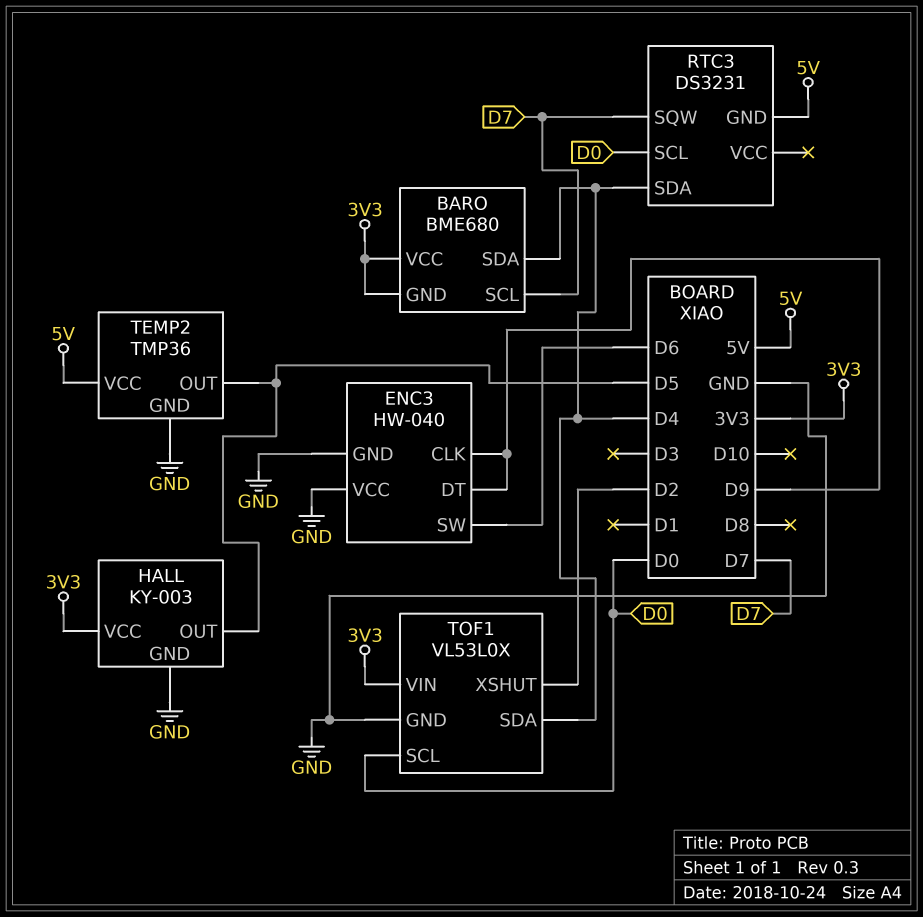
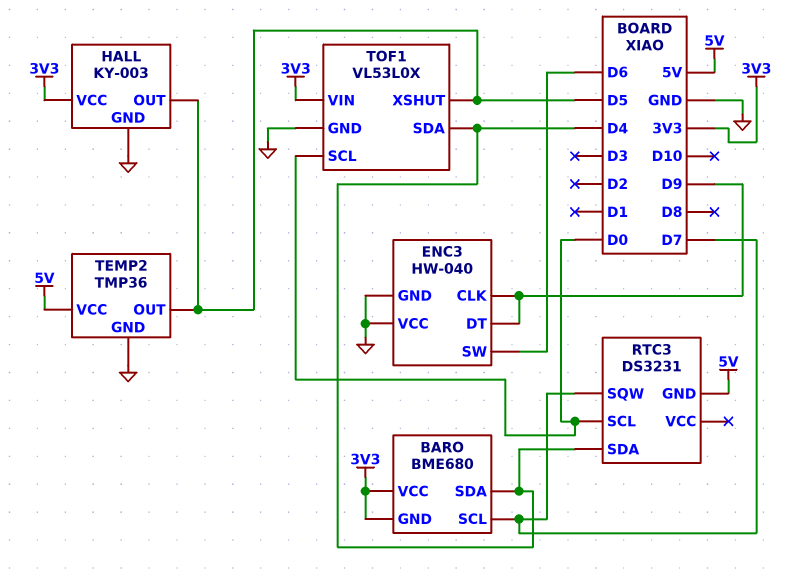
TOF1 pin XSHUT: D2 -> D5

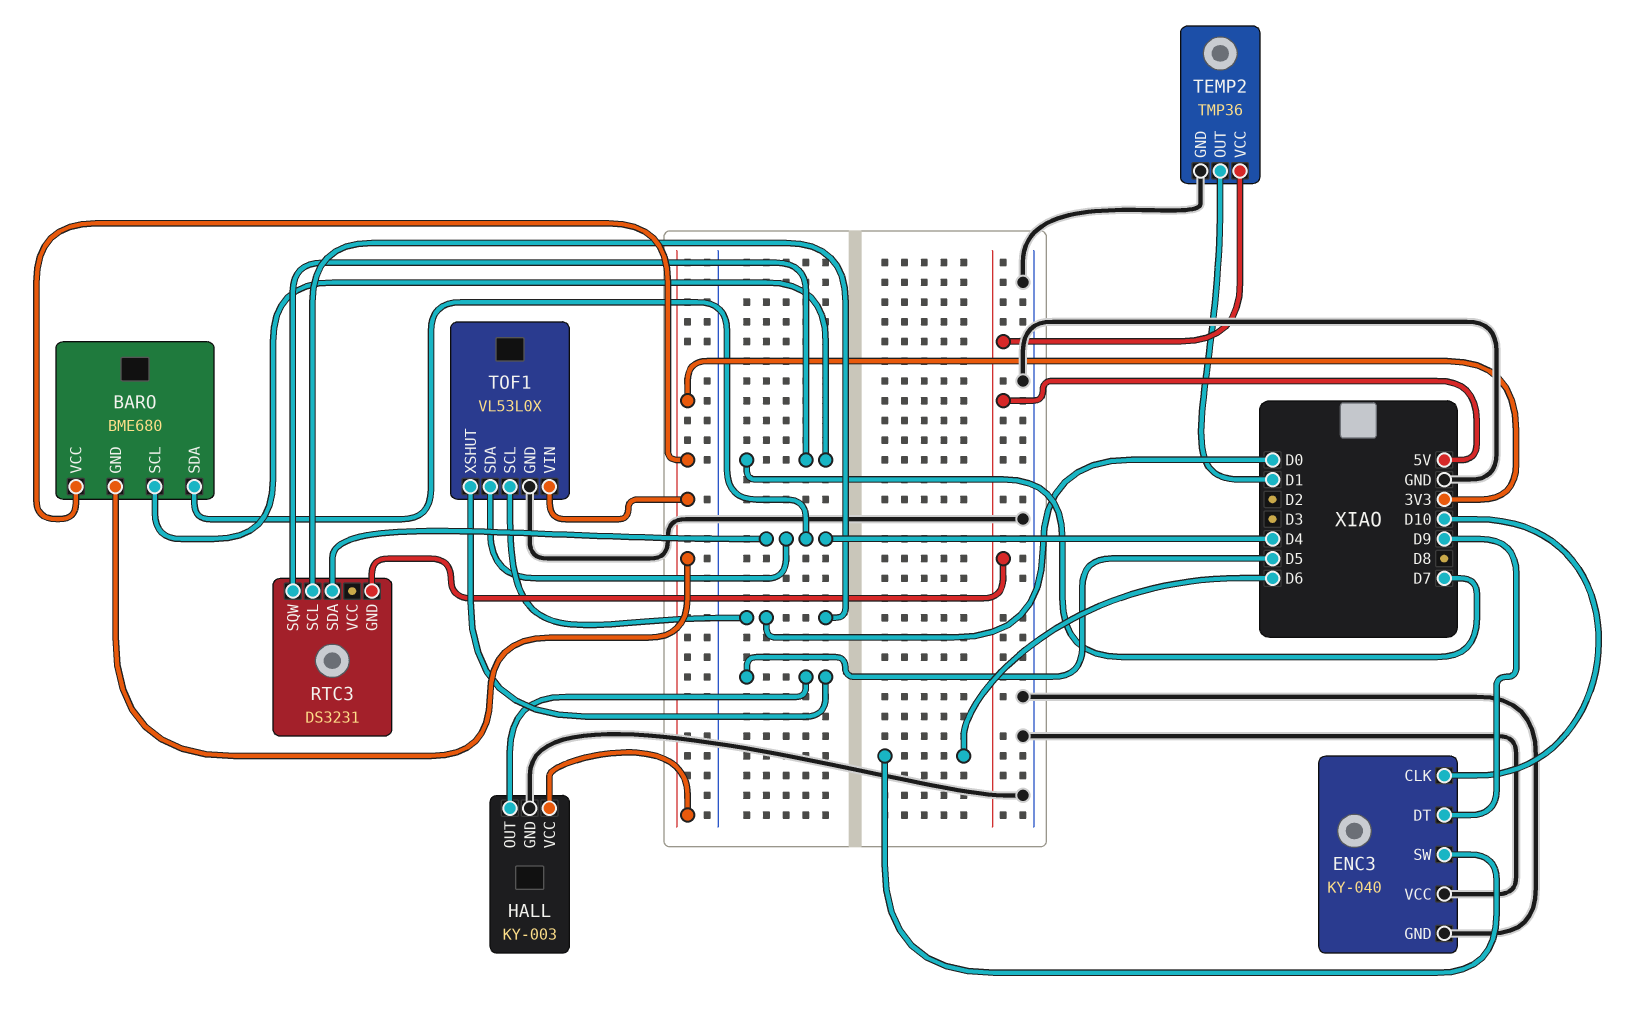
ENC3: HW-040 -> KY-040
ENC3 pin CLK: D9 -> D10
TEMP2 pin OUT: D5 -> D1

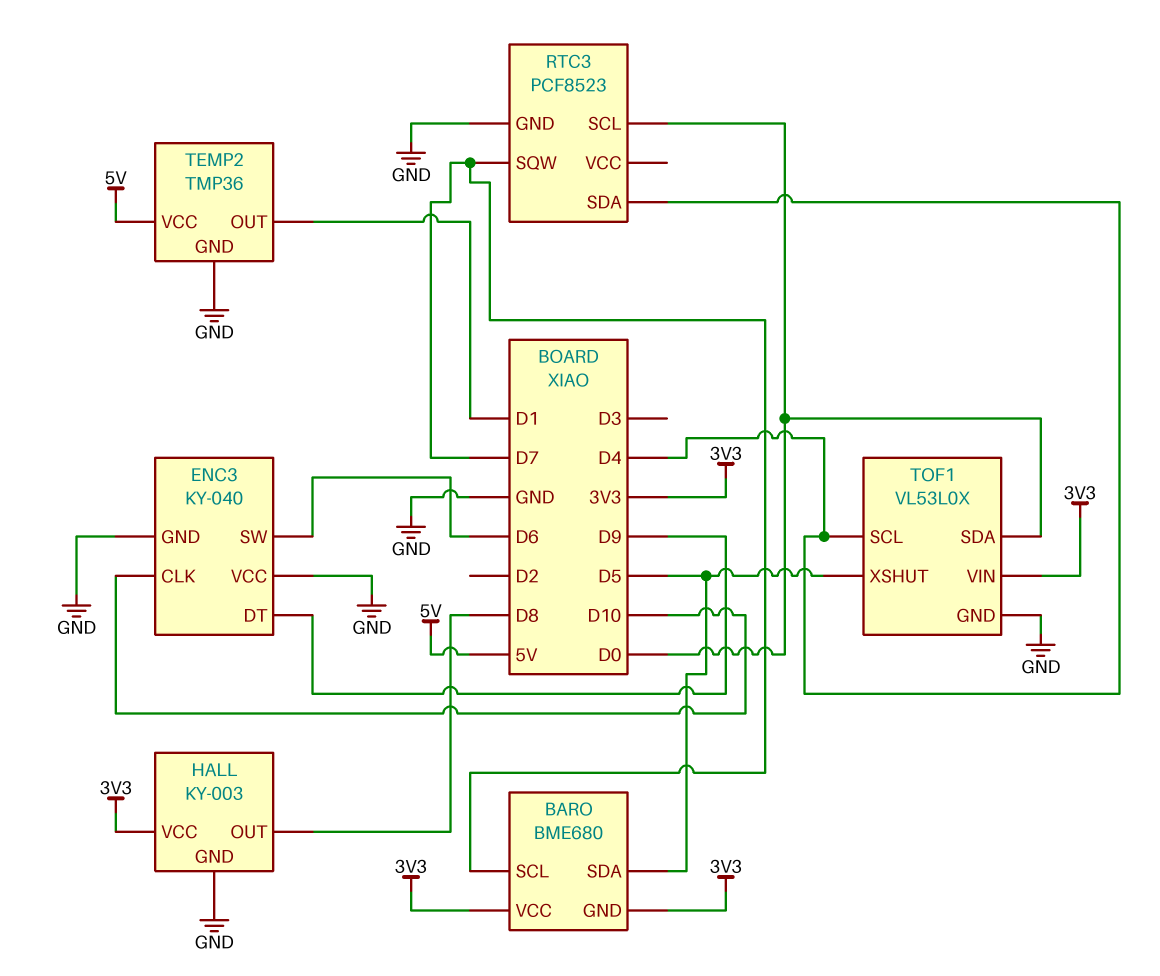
BARO pin SDA: D4 -> D5
HALL pin OUT: D5 -> D8
RTC3: DS3231 -> PCF8523
RTC3 pin GND: 5V -> GND
TOF1 pin SCL: D0 -> D4
TOF1 pin SDA: D4 -> D0

